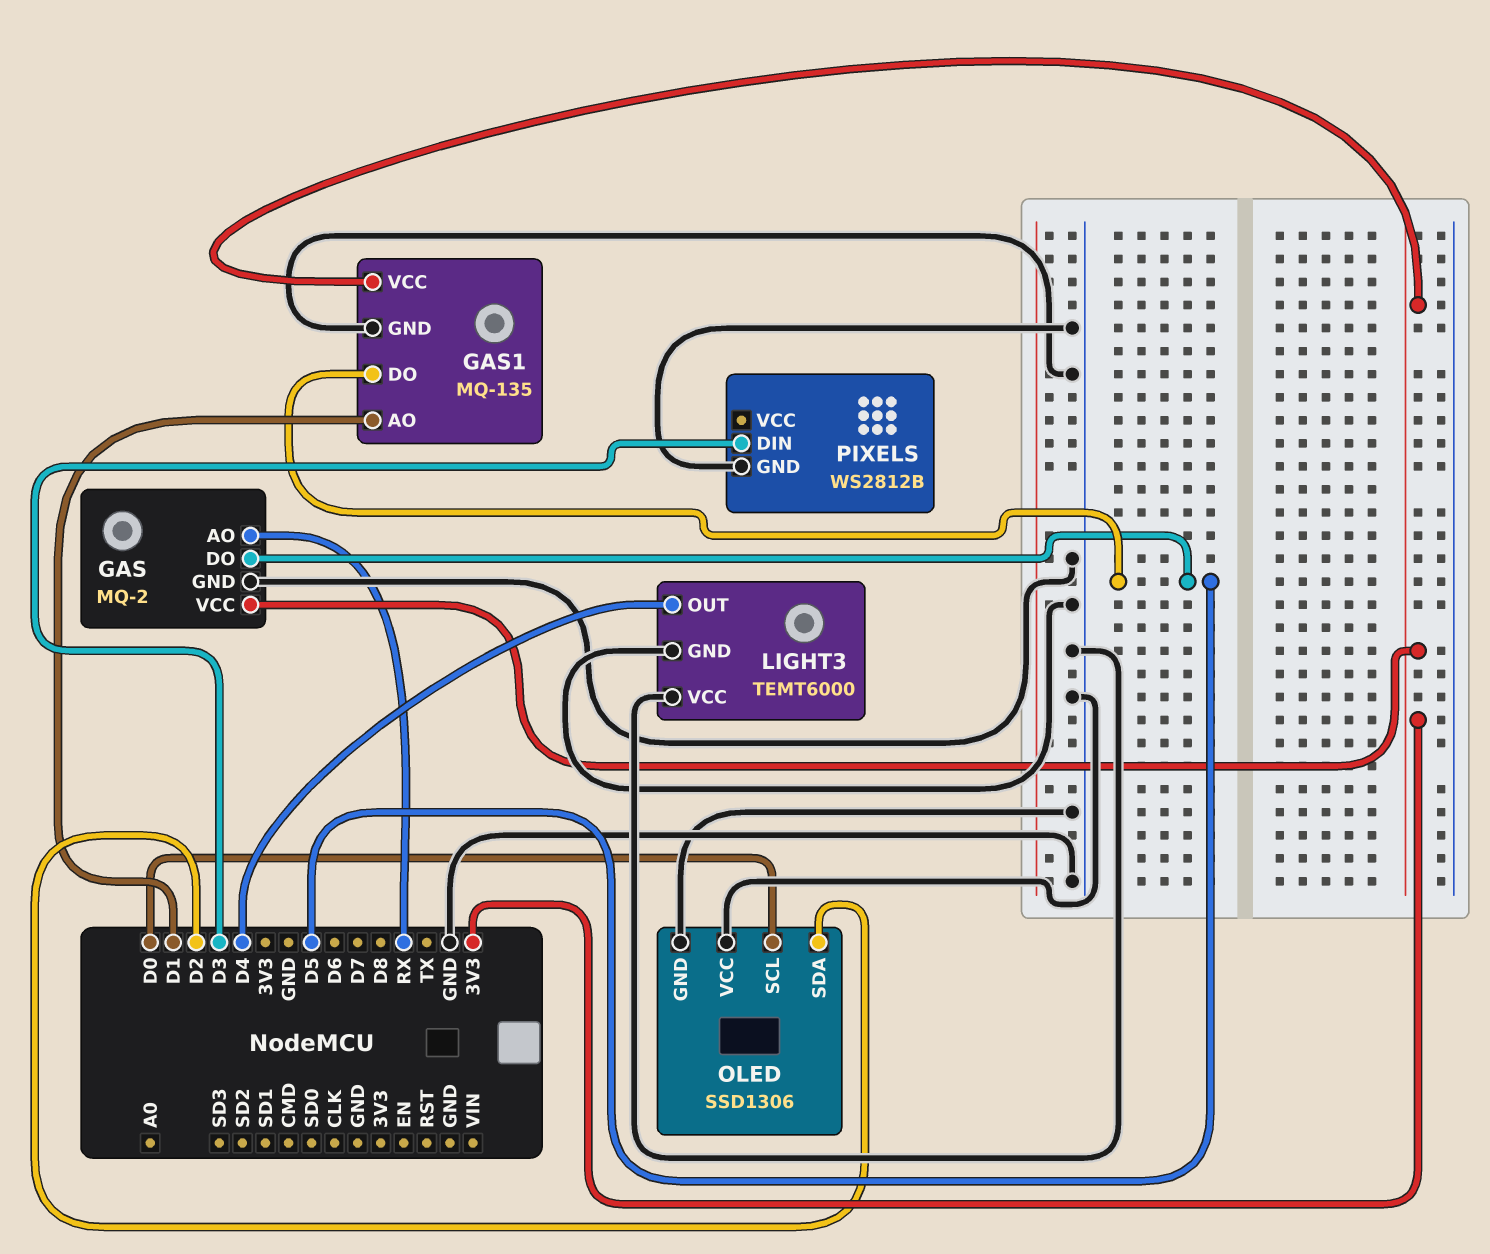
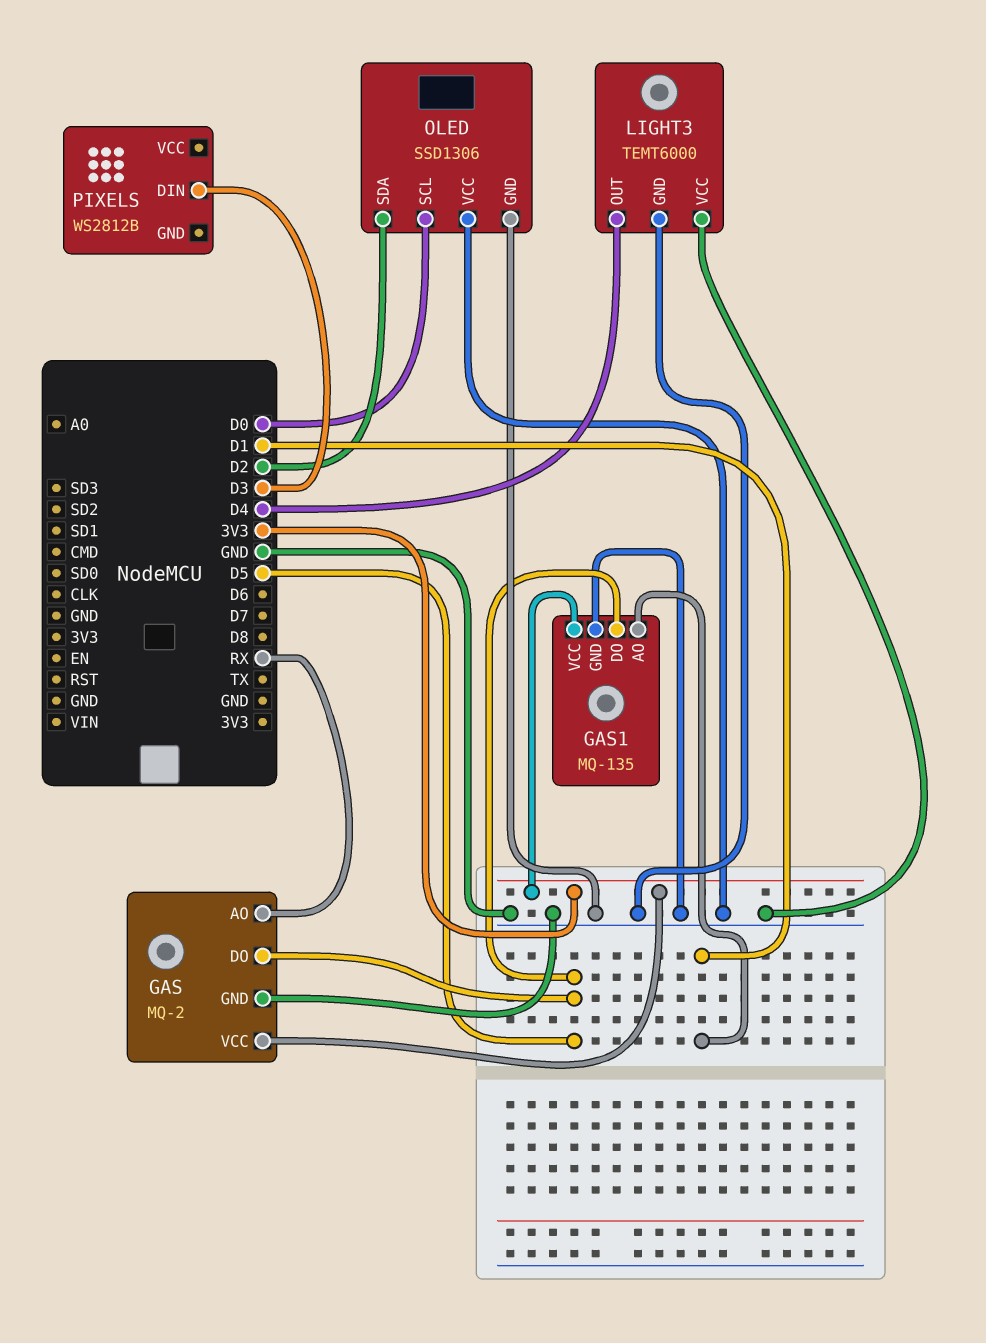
PIXELS pin GND: GND -> none

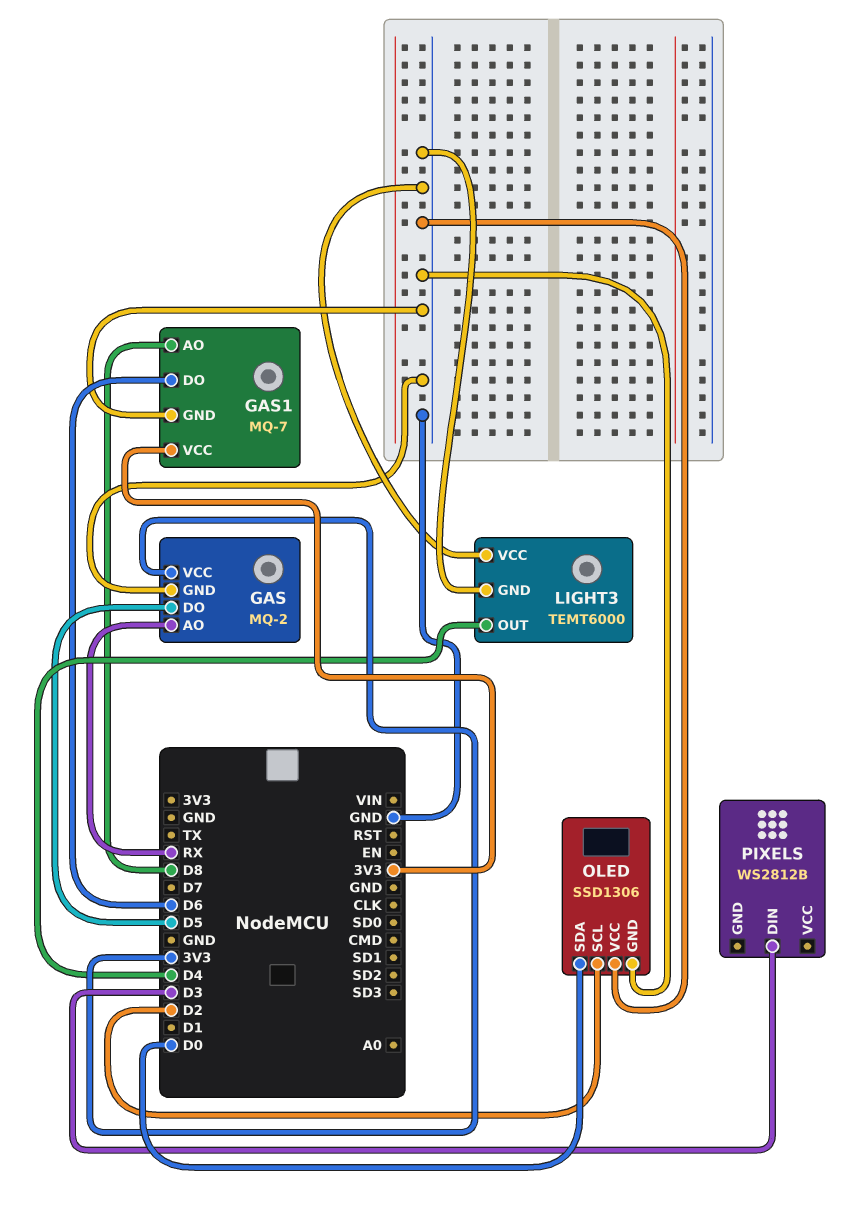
GAS1: MQ-135 -> MQ-7
GAS1 pin AO: D1 -> D8
GAS1 pin DO: D5 -> D6
OLED pin SCL: D0 -> D2
OLED pin SDA: D2 -> D0

